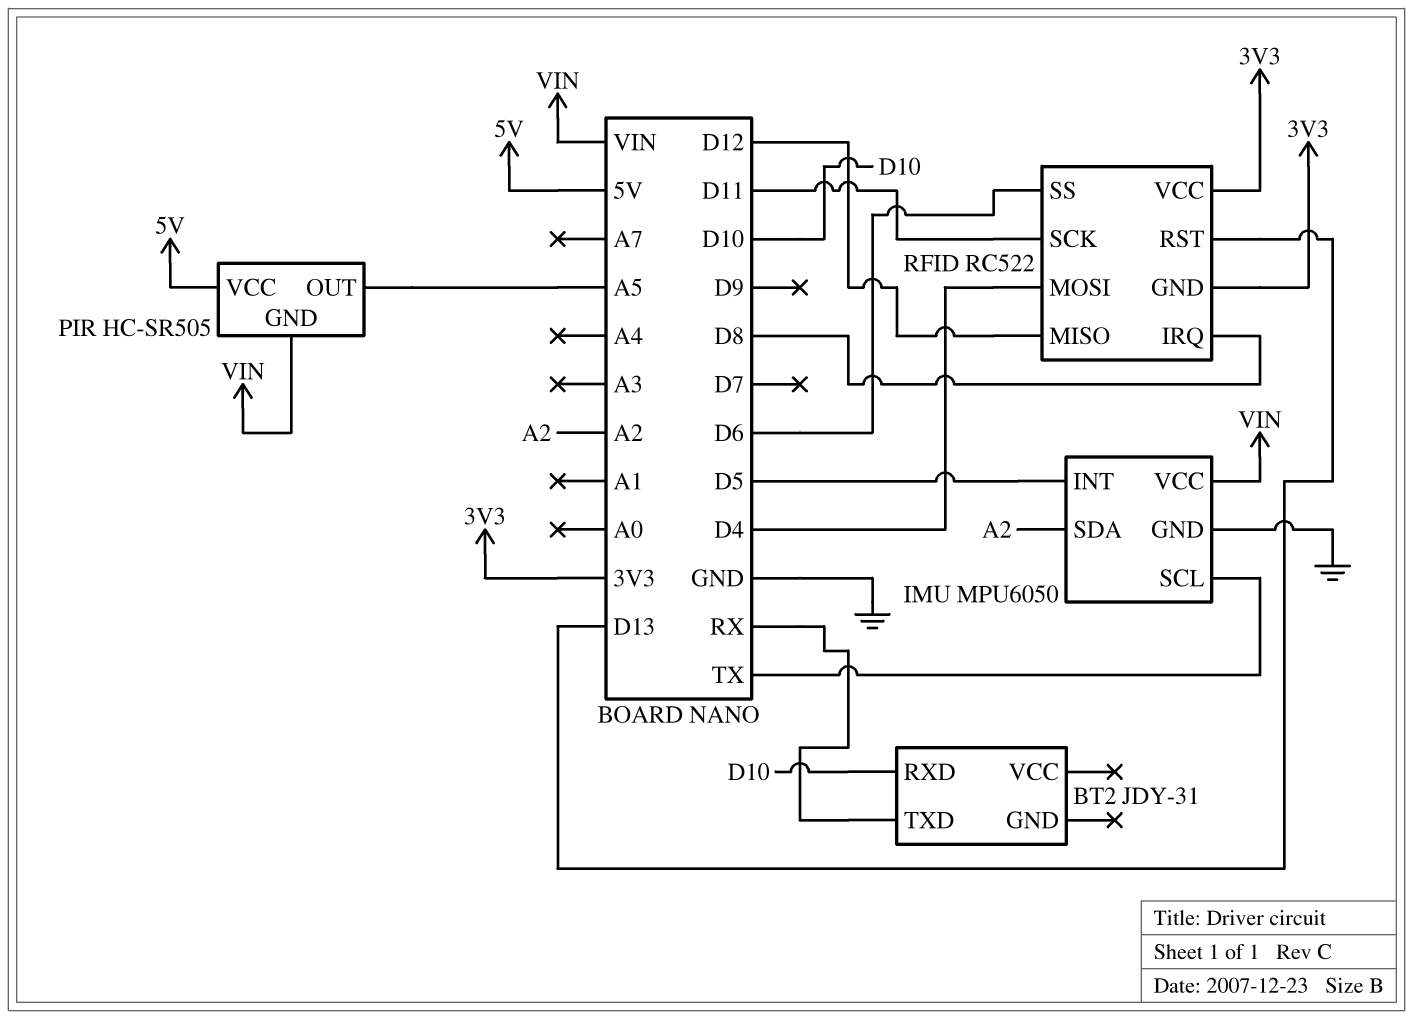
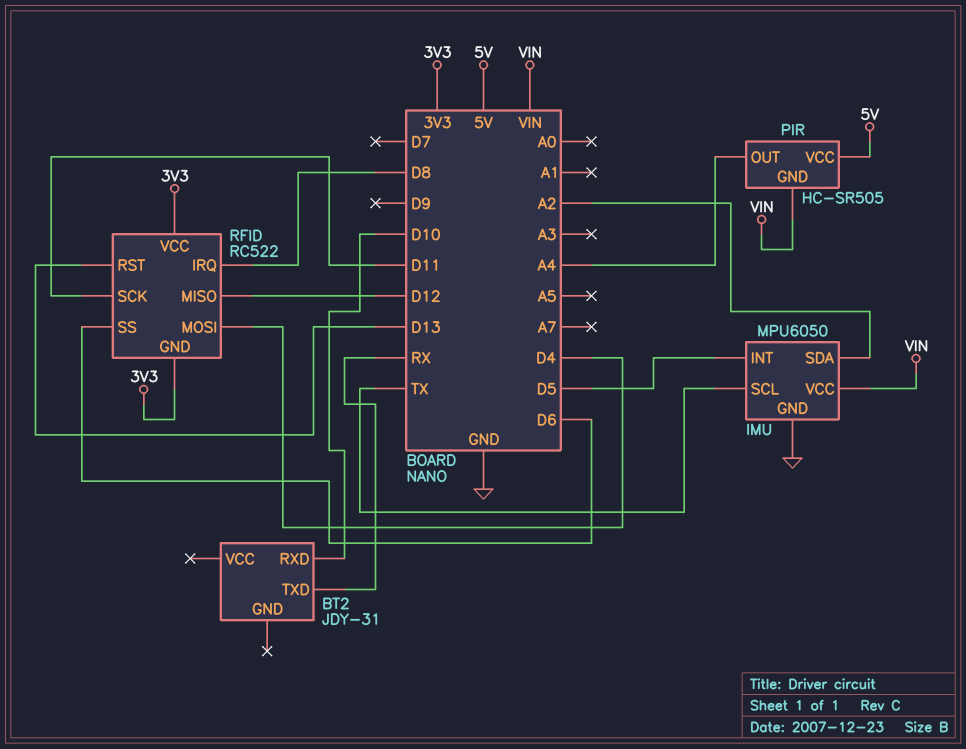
PIR pin OUT: A5 -> A4

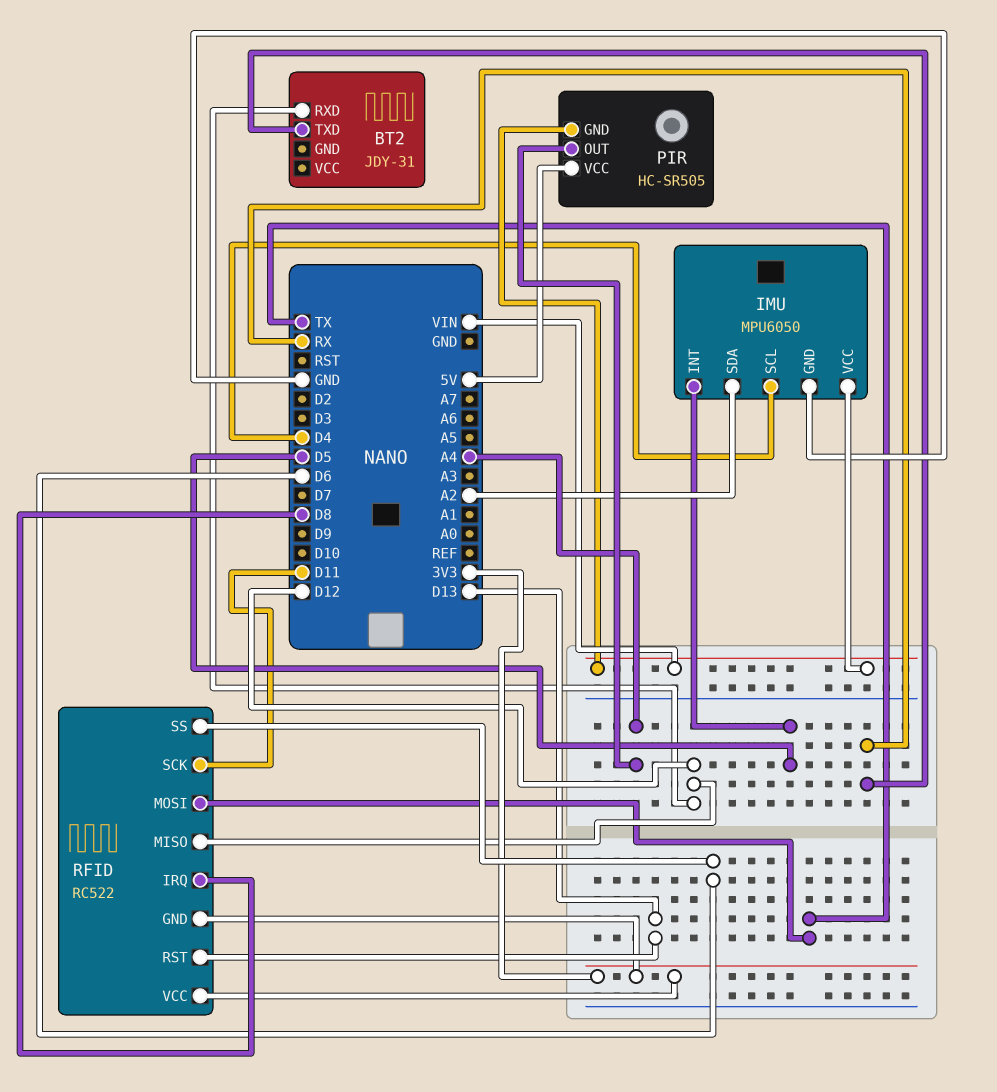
BT2 pin RXD: D10 -> D12
IMU pin SCL: TX -> D4
RFID pin MOSI: D4 -> TX

